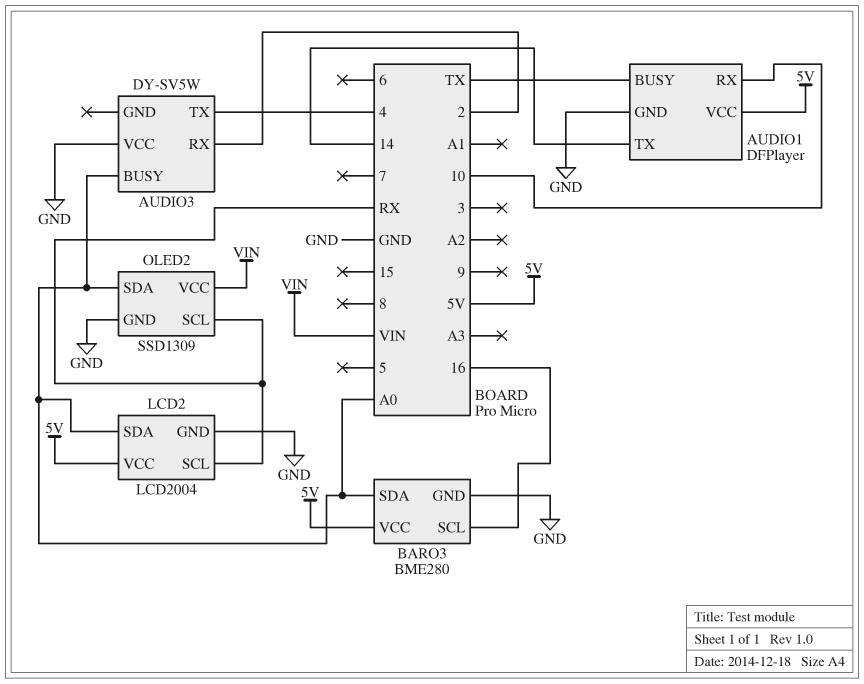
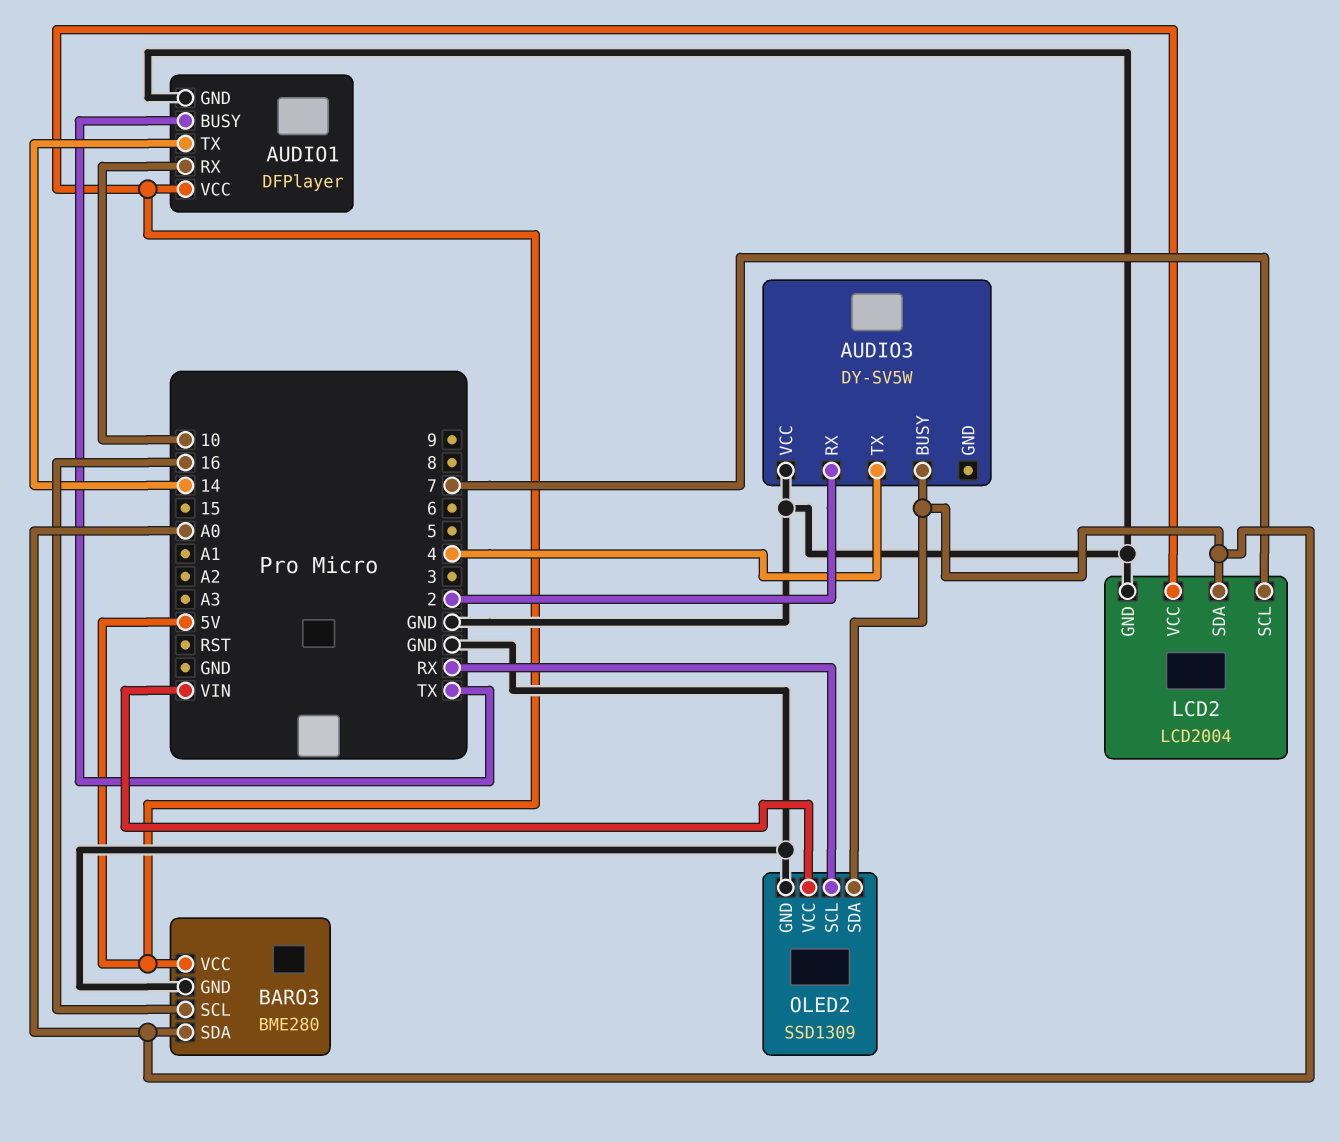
LCD2 pin SCL: RX -> 7

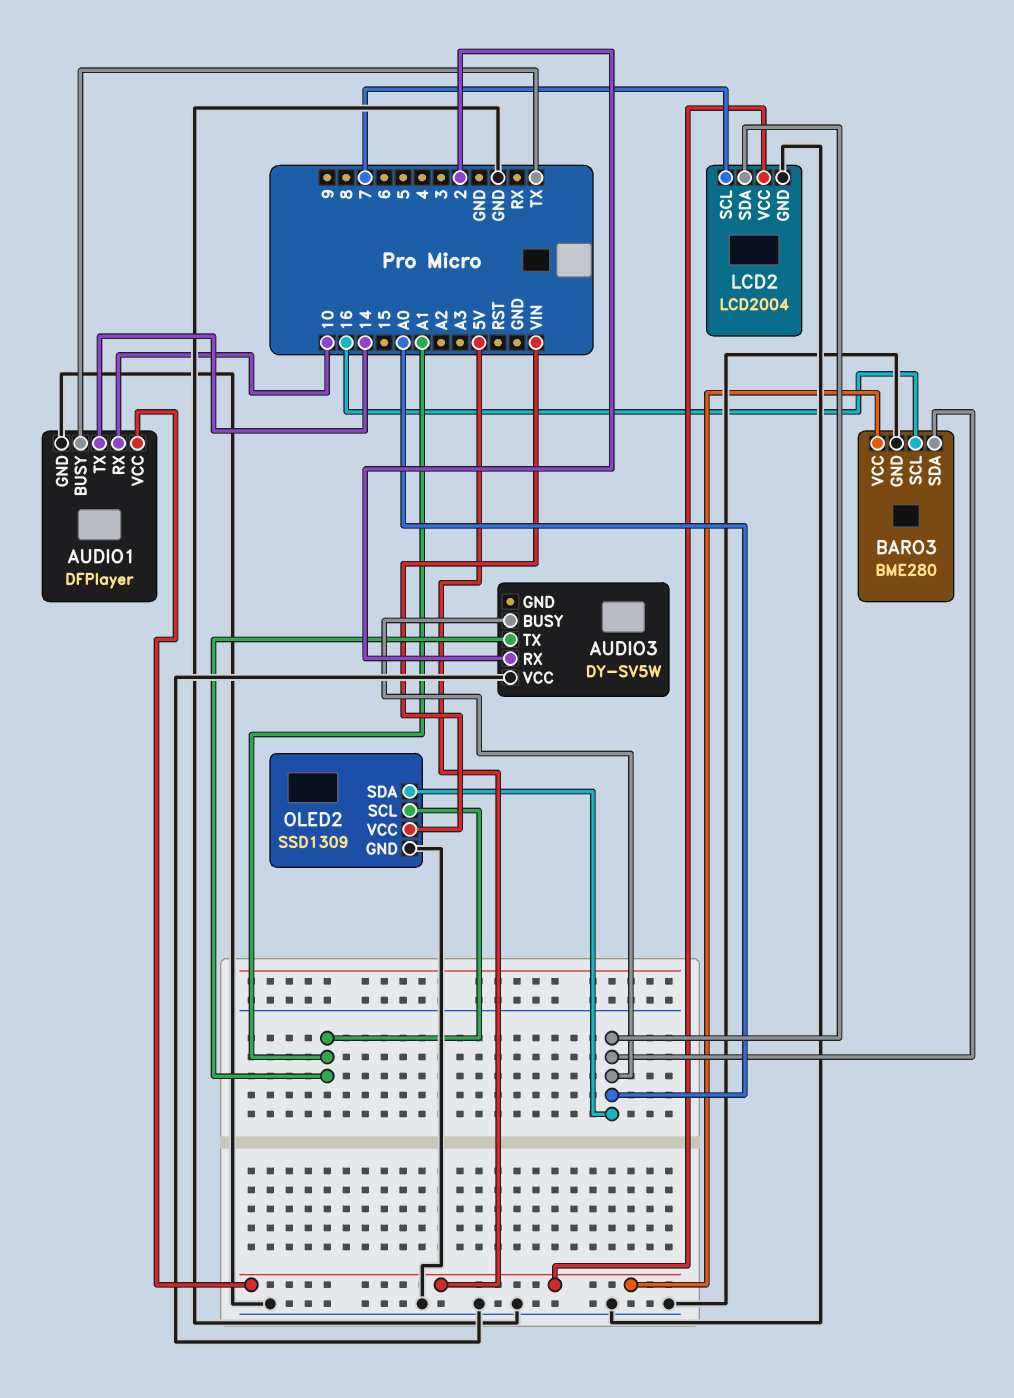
AUDIO3 pin TX: 4 -> A1
OLED2 pin SCL: RX -> A1

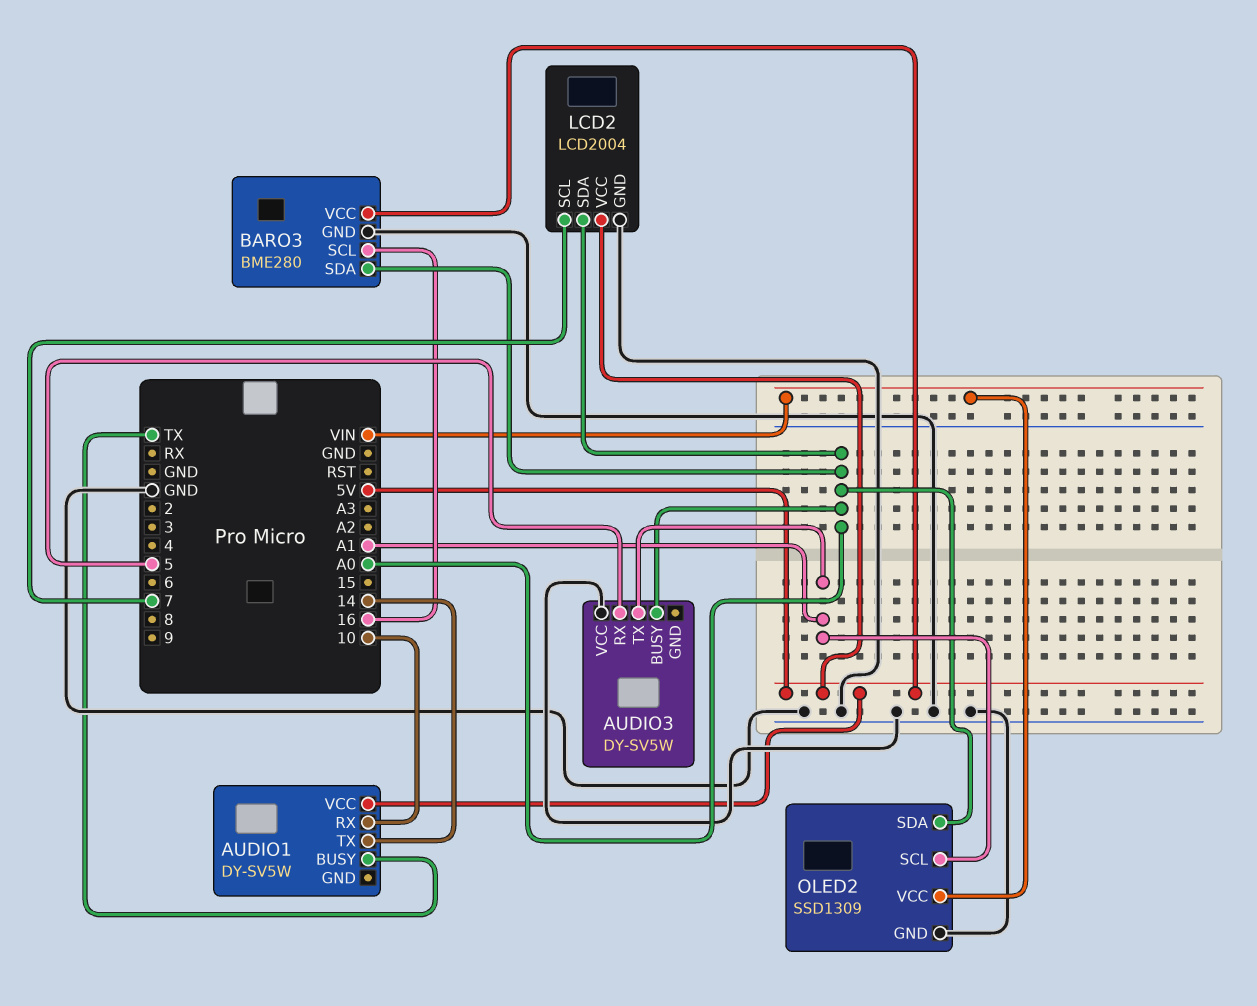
AUDIO1: DFPlayer -> DY-SV5W
AUDIO1 pin GND: GND -> none
AUDIO3 pin RX: 2 -> 5

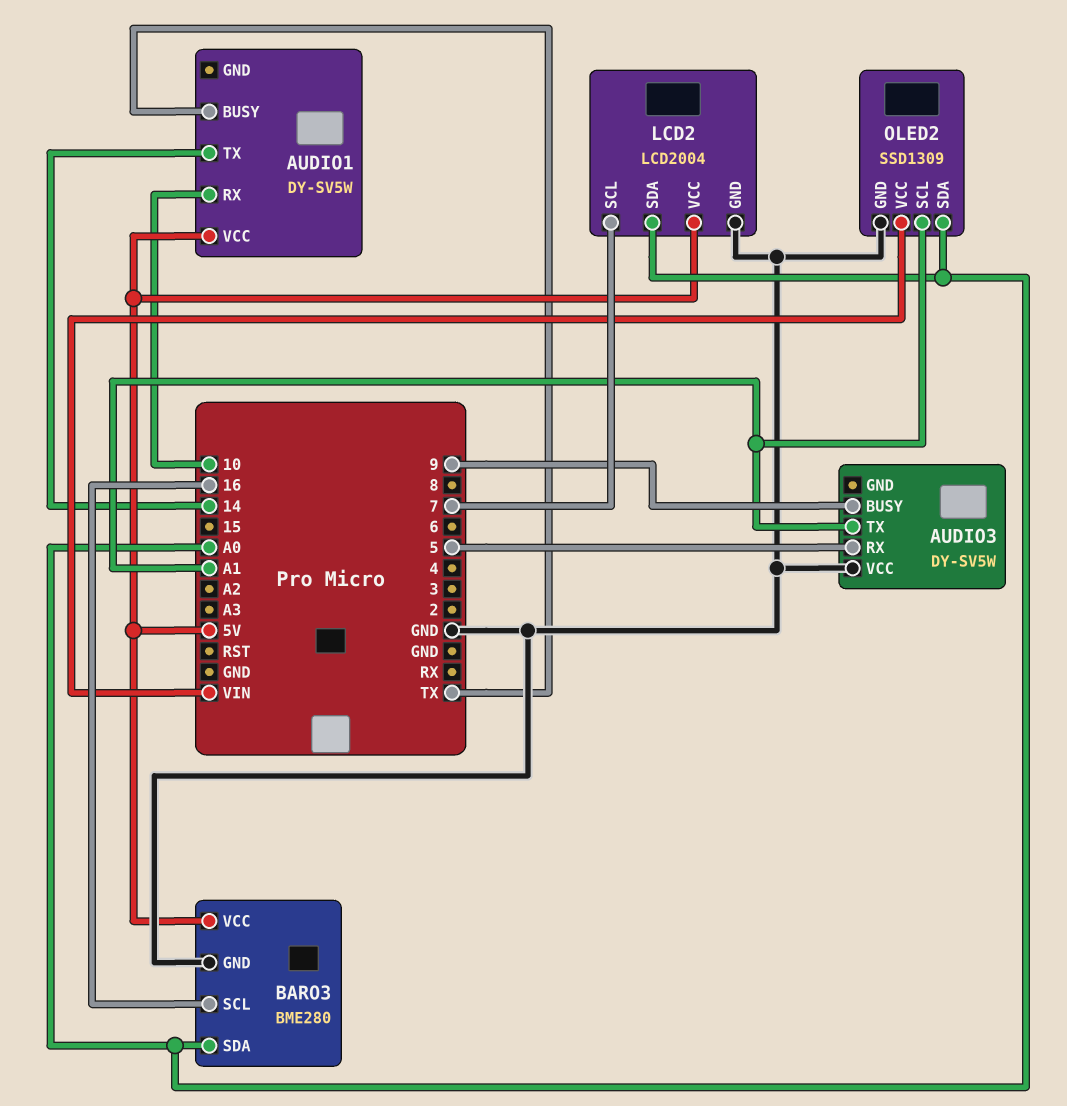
AUDIO3 pin BUSY: A0 -> 9

